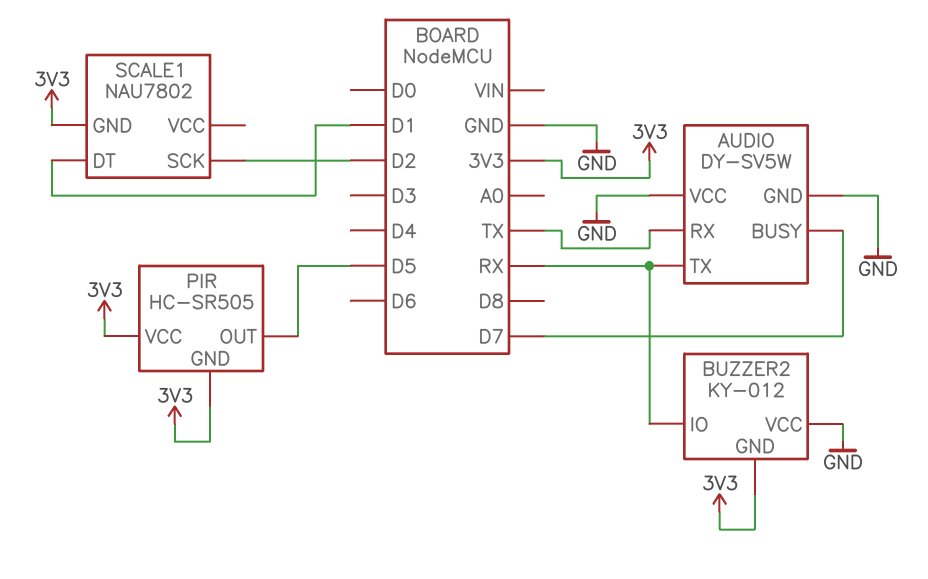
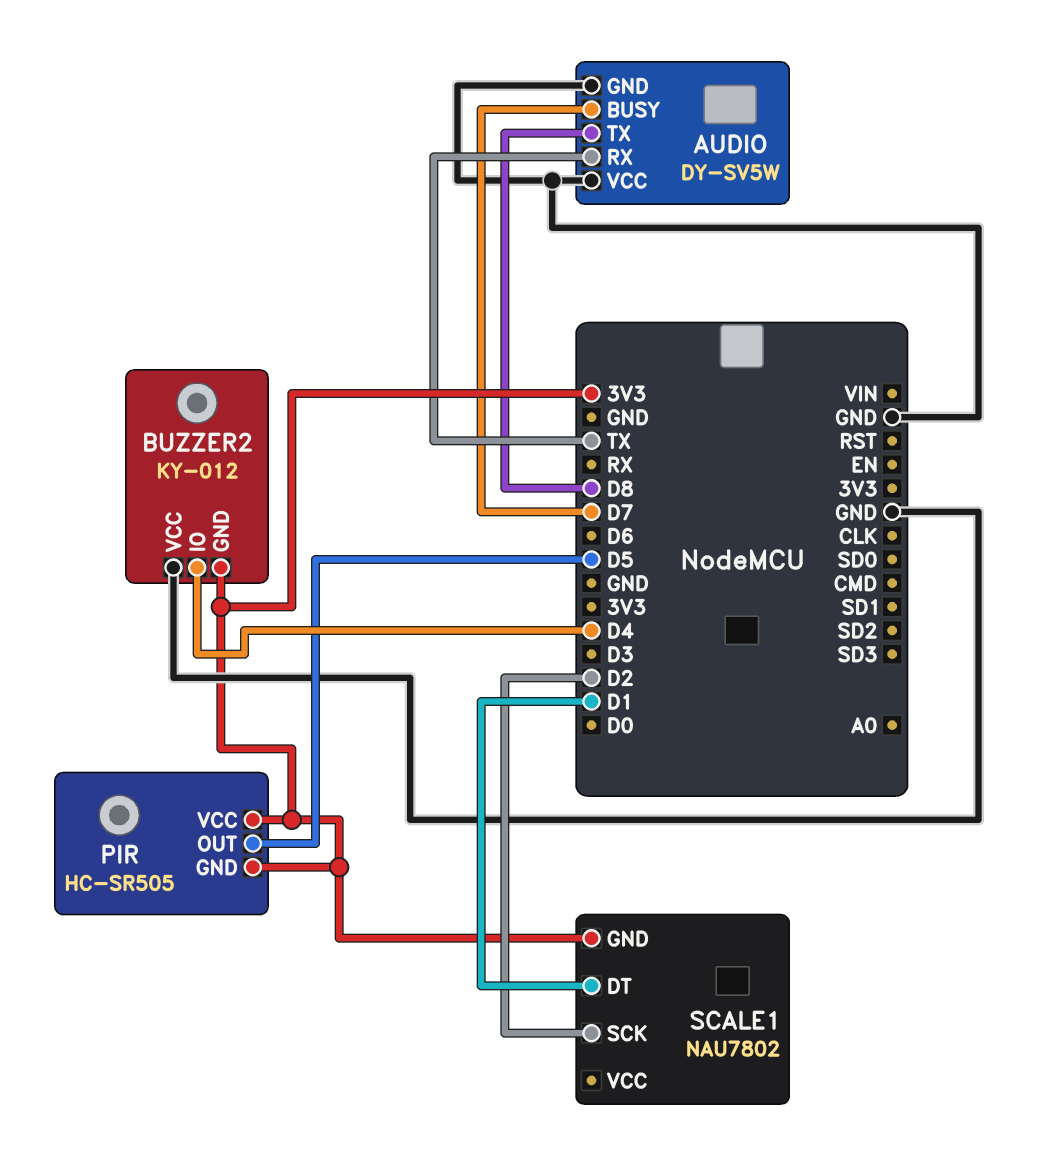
AUDIO pin TX: RX -> D8
BUZZER2 pin IO: RX -> D4

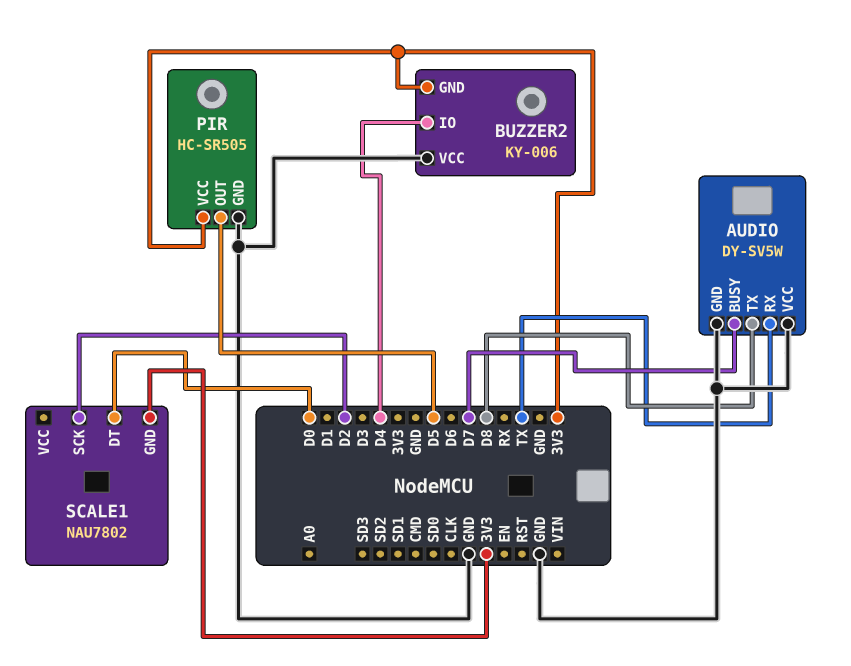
BUZZER2: KY-012 -> KY-006
PIR pin GND: 3V3 -> GND
SCALE1 pin DT: D1 -> D0

